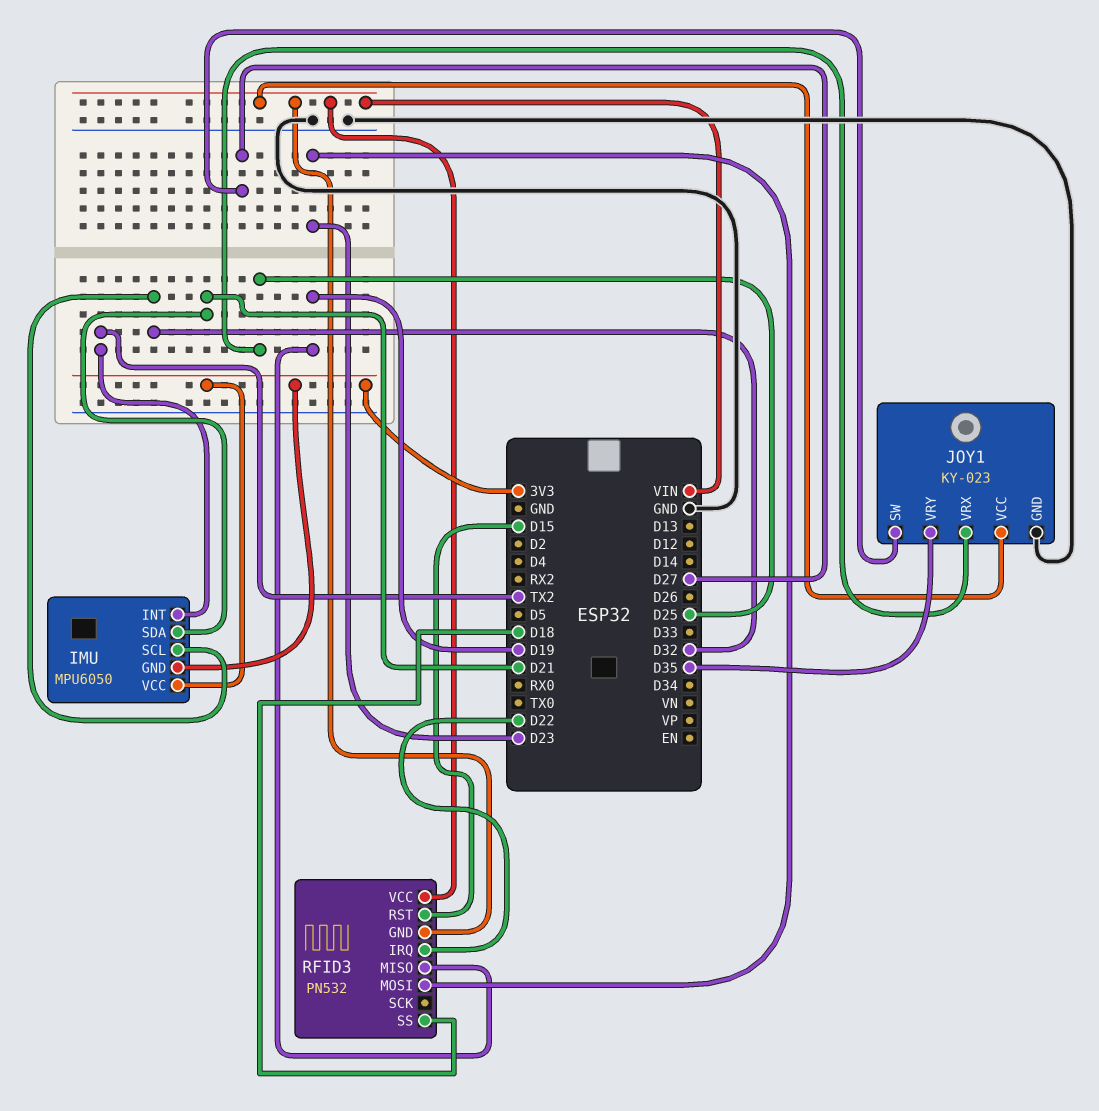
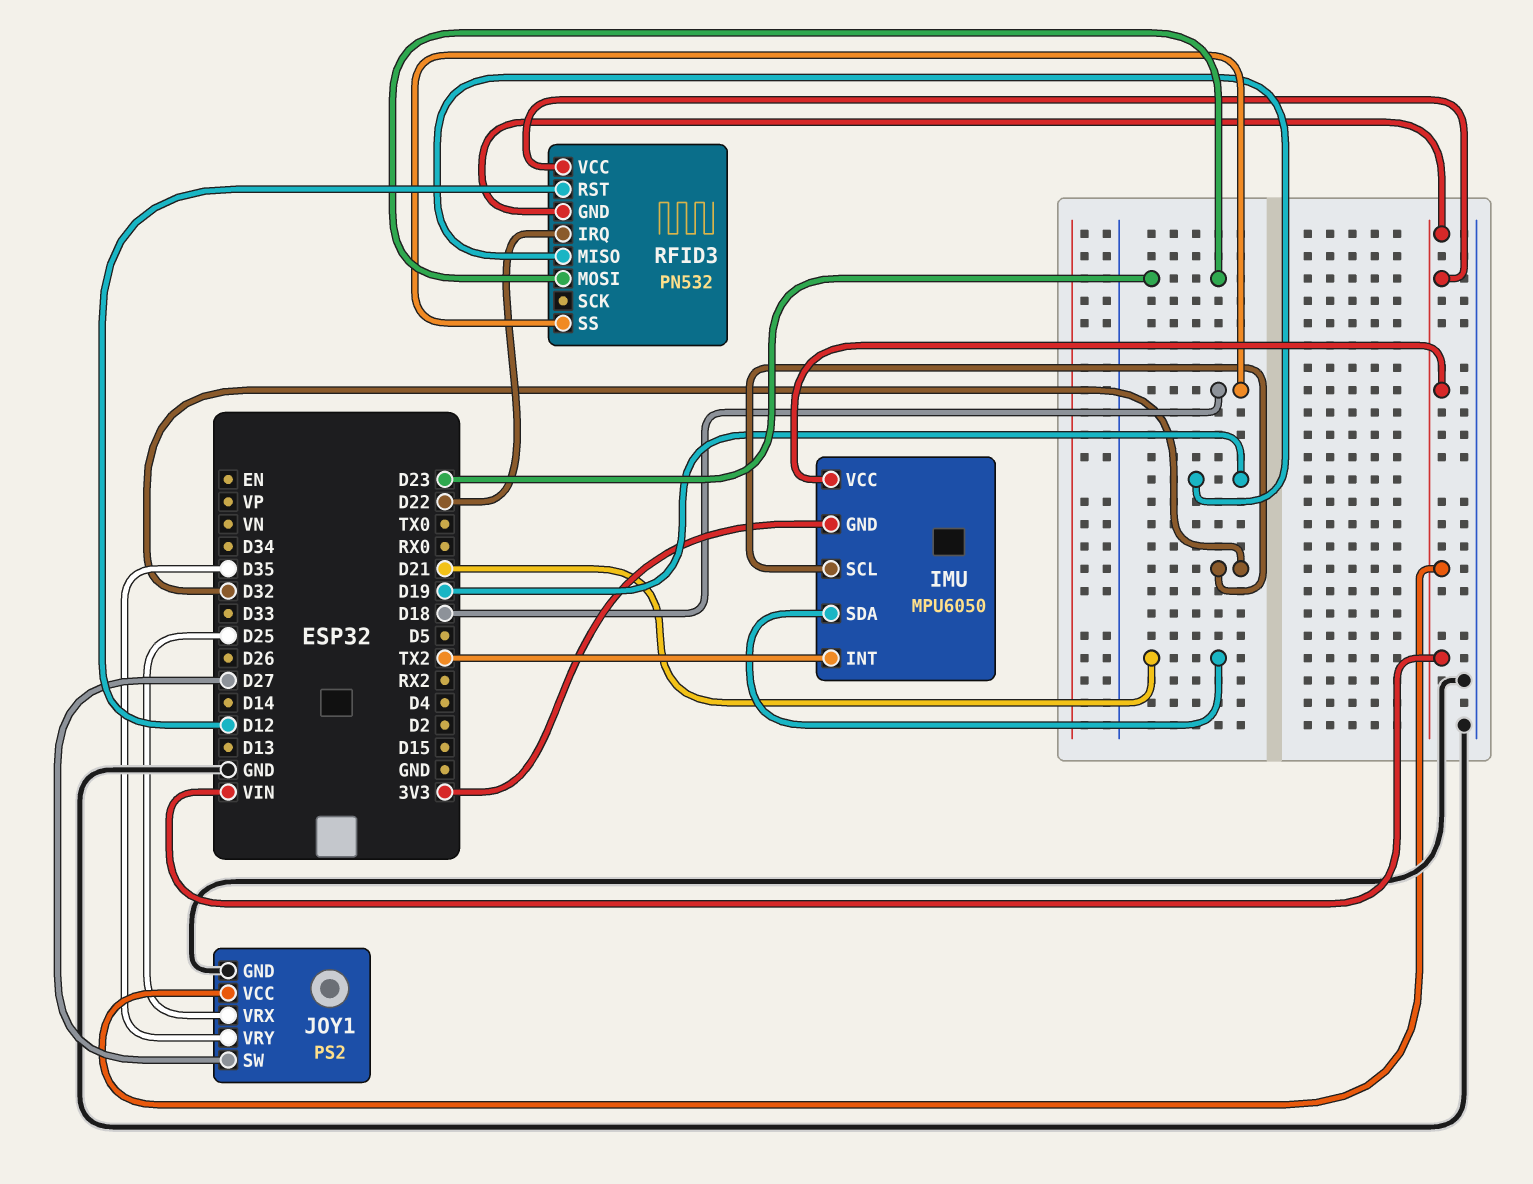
IMU pin VCC: 3V3 -> VIN
JOY1: KY-023 -> PS2
RFID3 pin RST: D15 -> D12

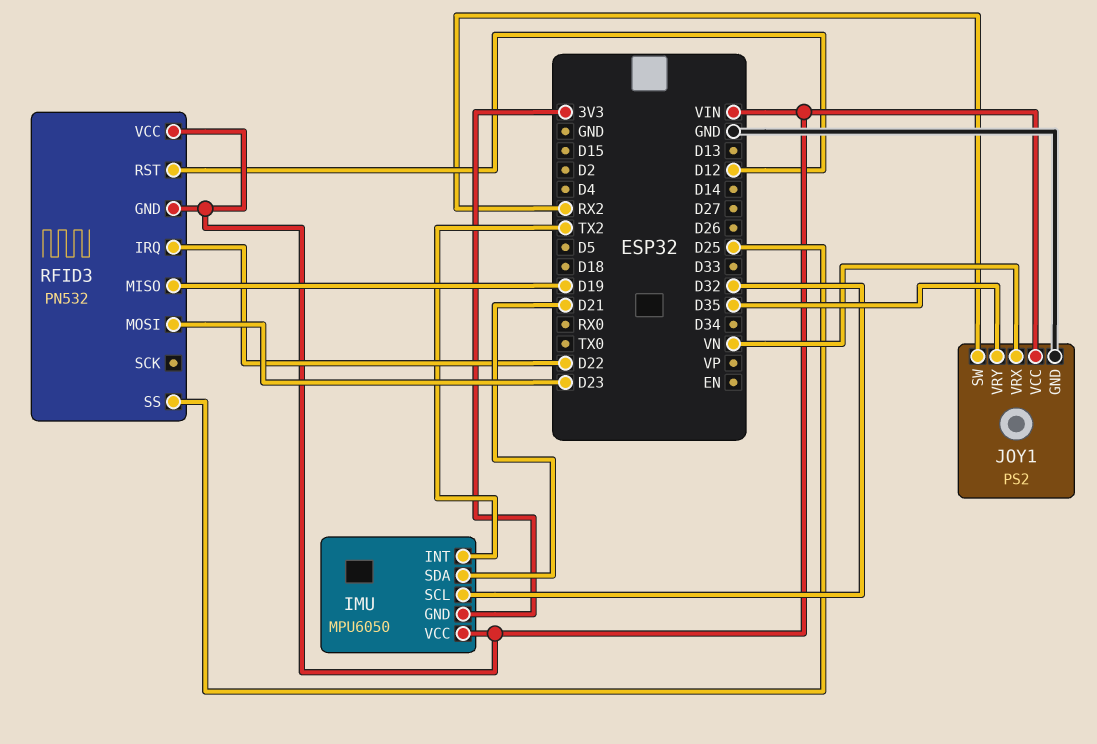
JOY1 pin SW: D27 -> RX2
JOY1 pin VRX: D25 -> VN
RFID3 pin SS: D18 -> D25

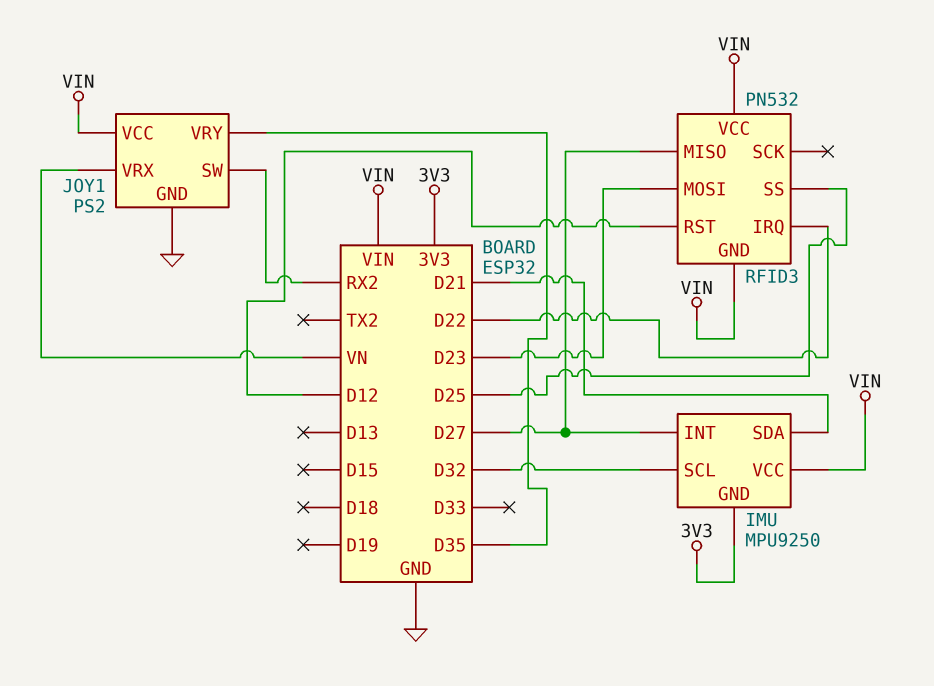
IMU: MPU6050 -> MPU9250
IMU pin INT: TX2 -> D27
RFID3 pin MISO: D19 -> D27

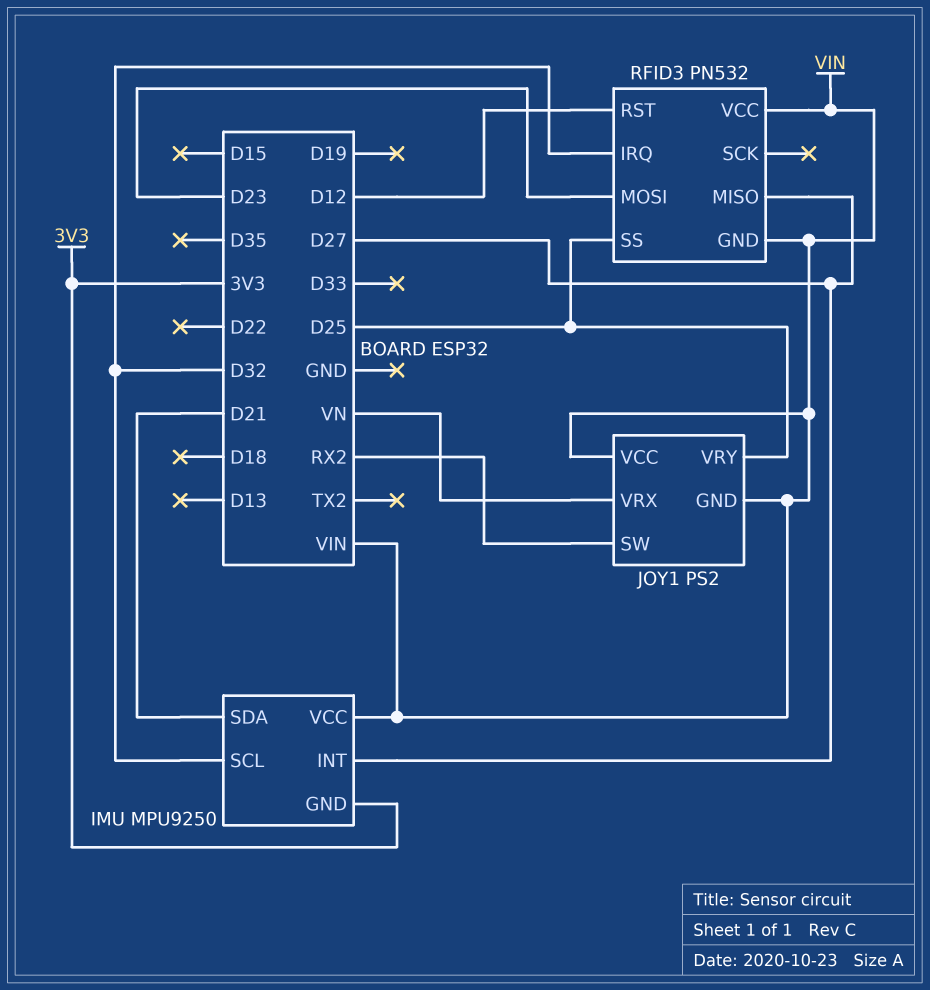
JOY1 pin GND: GND -> VIN
JOY1 pin VRY: D35 -> D25
RFID3 pin IRQ: D22 -> D32

